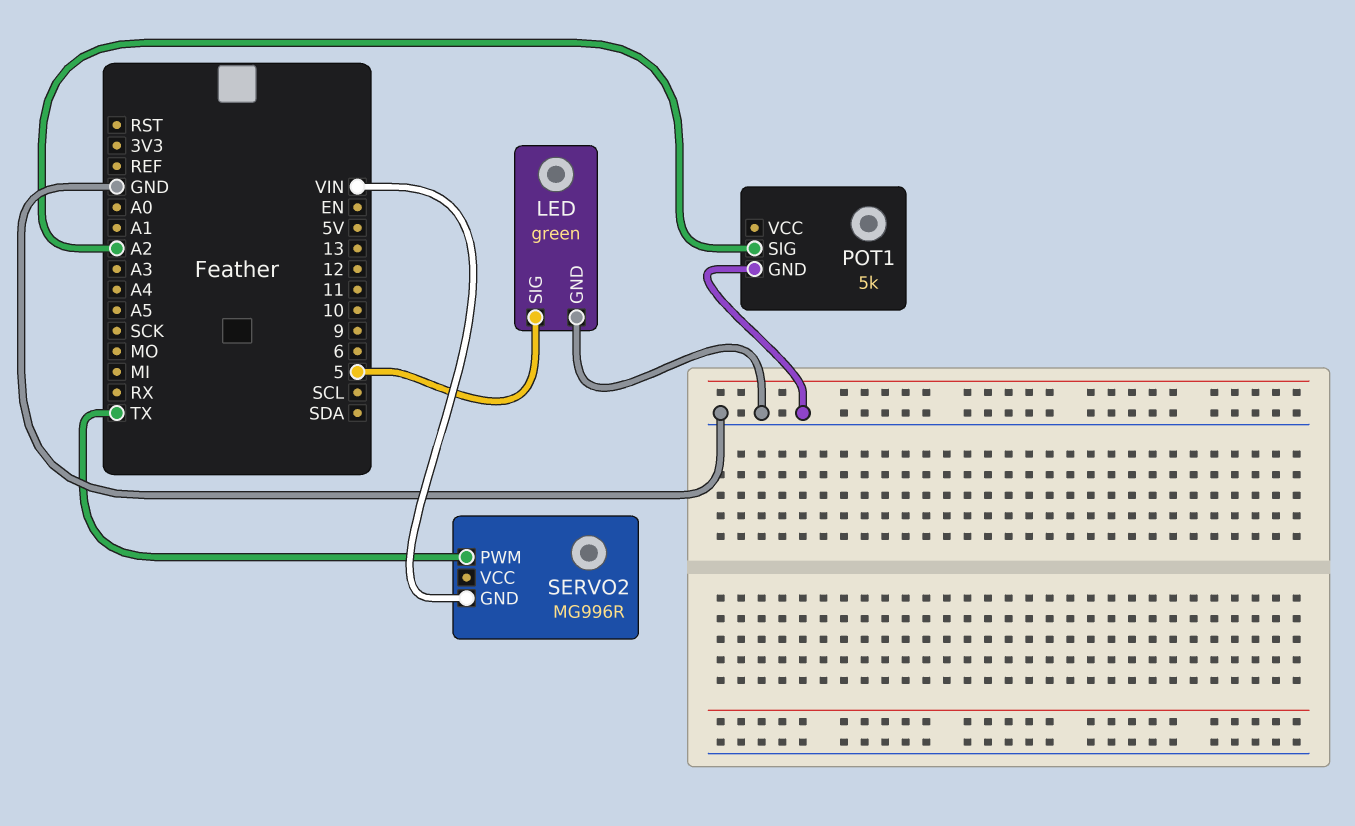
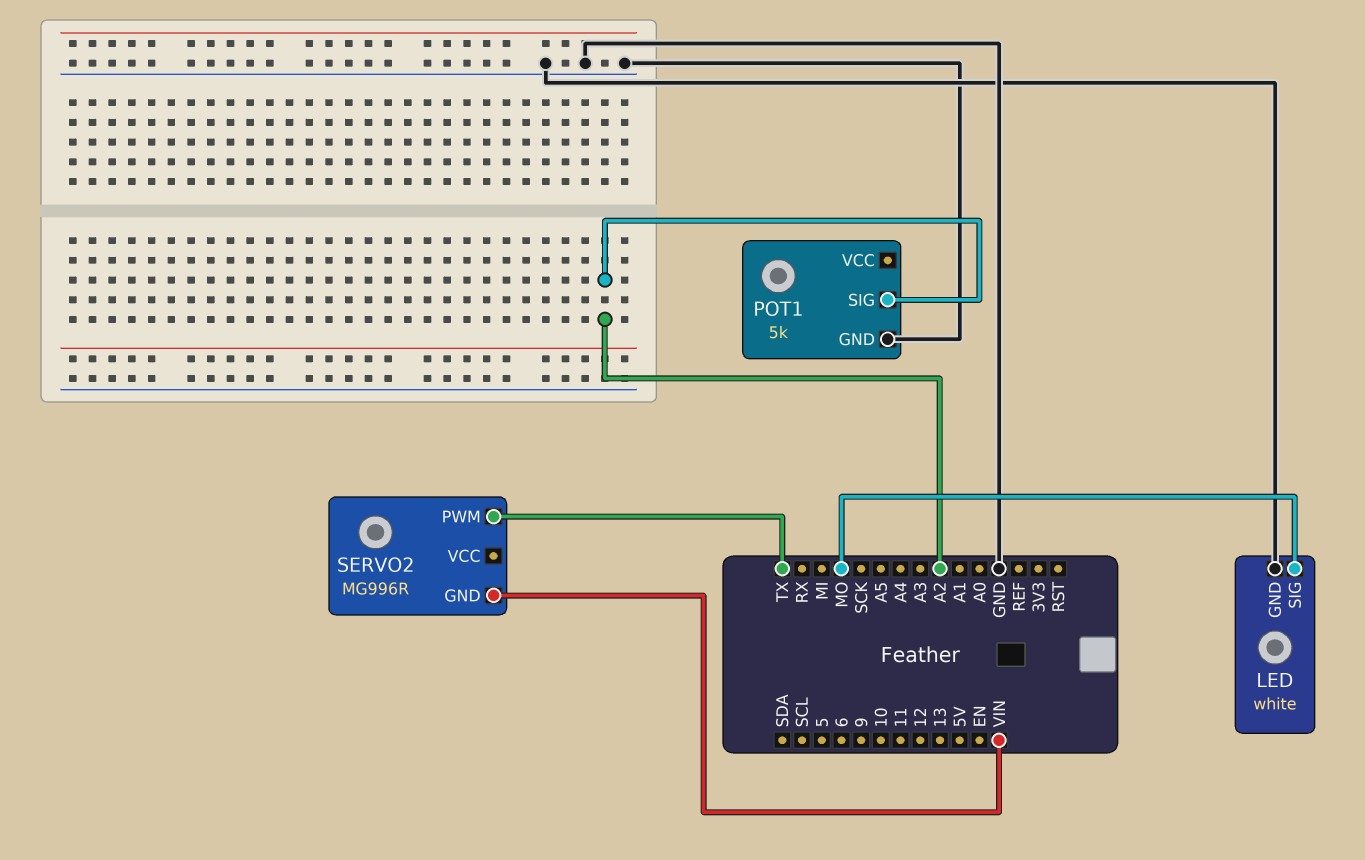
LED: green -> white
LED pin SIG: 5 -> MO

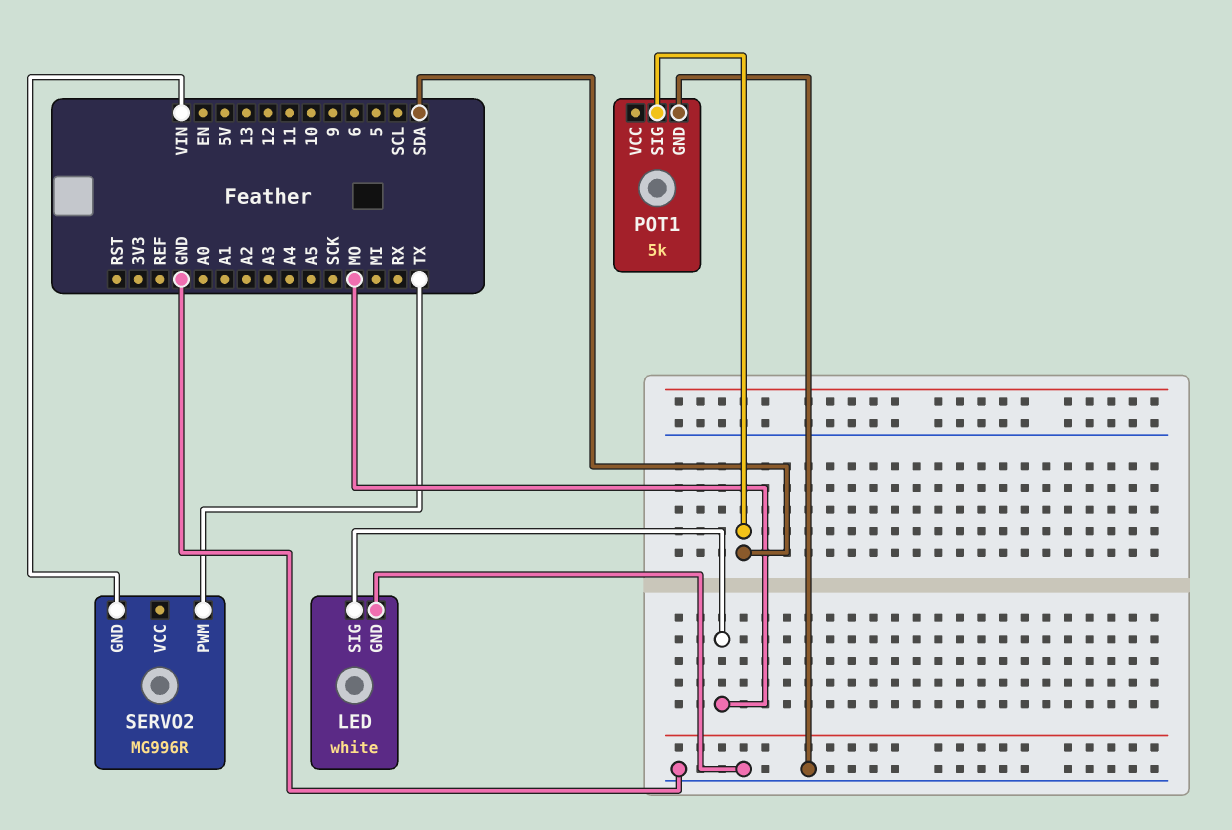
POT1 pin SIG: A2 -> SDA

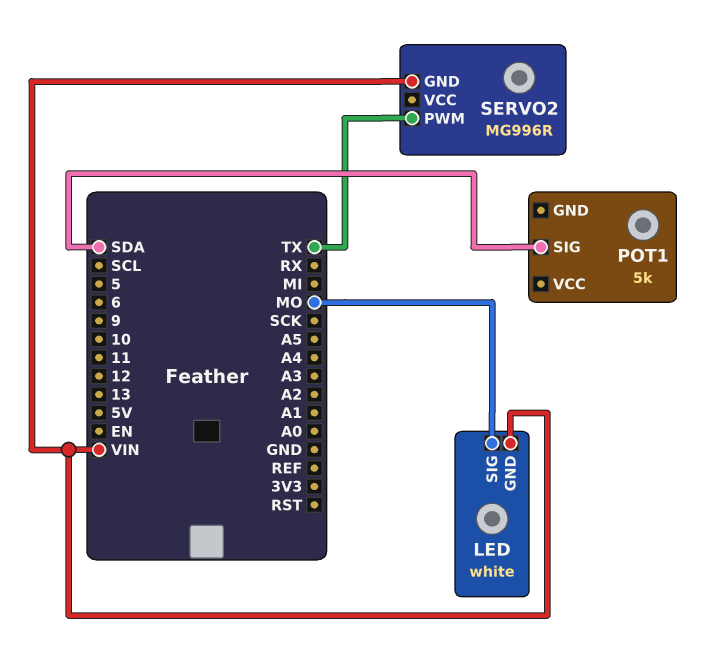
LED pin GND: GND -> VIN
POT1 pin GND: GND -> none

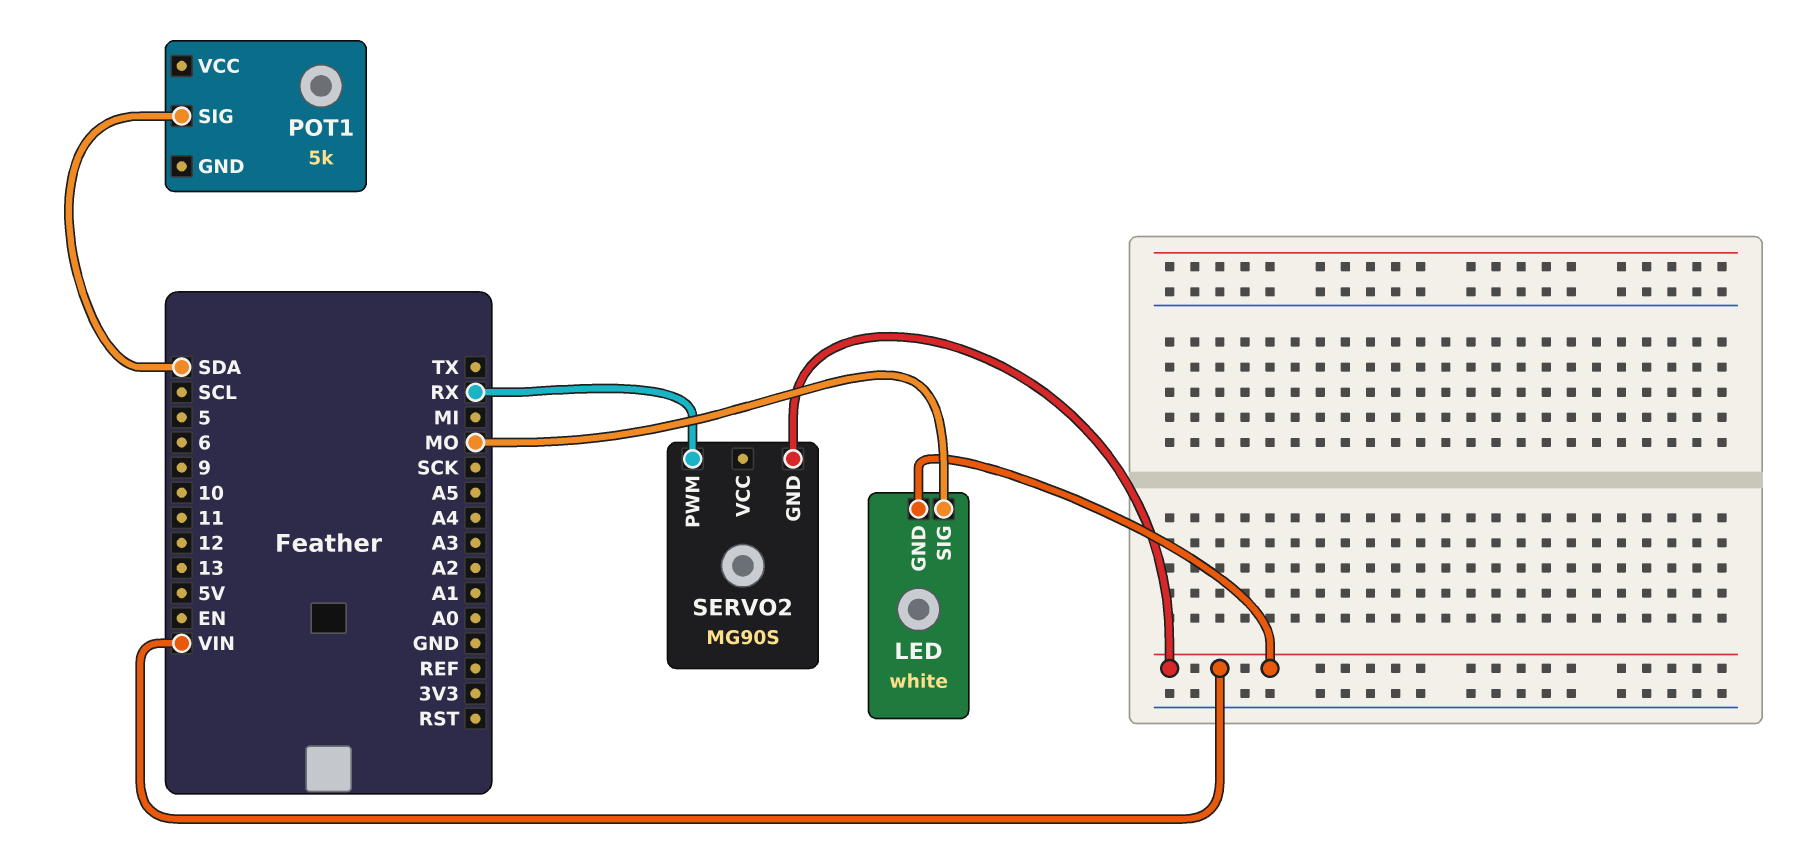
SERVO2: MG996R -> MG90S
SERVO2 pin PWM: TX -> RX

